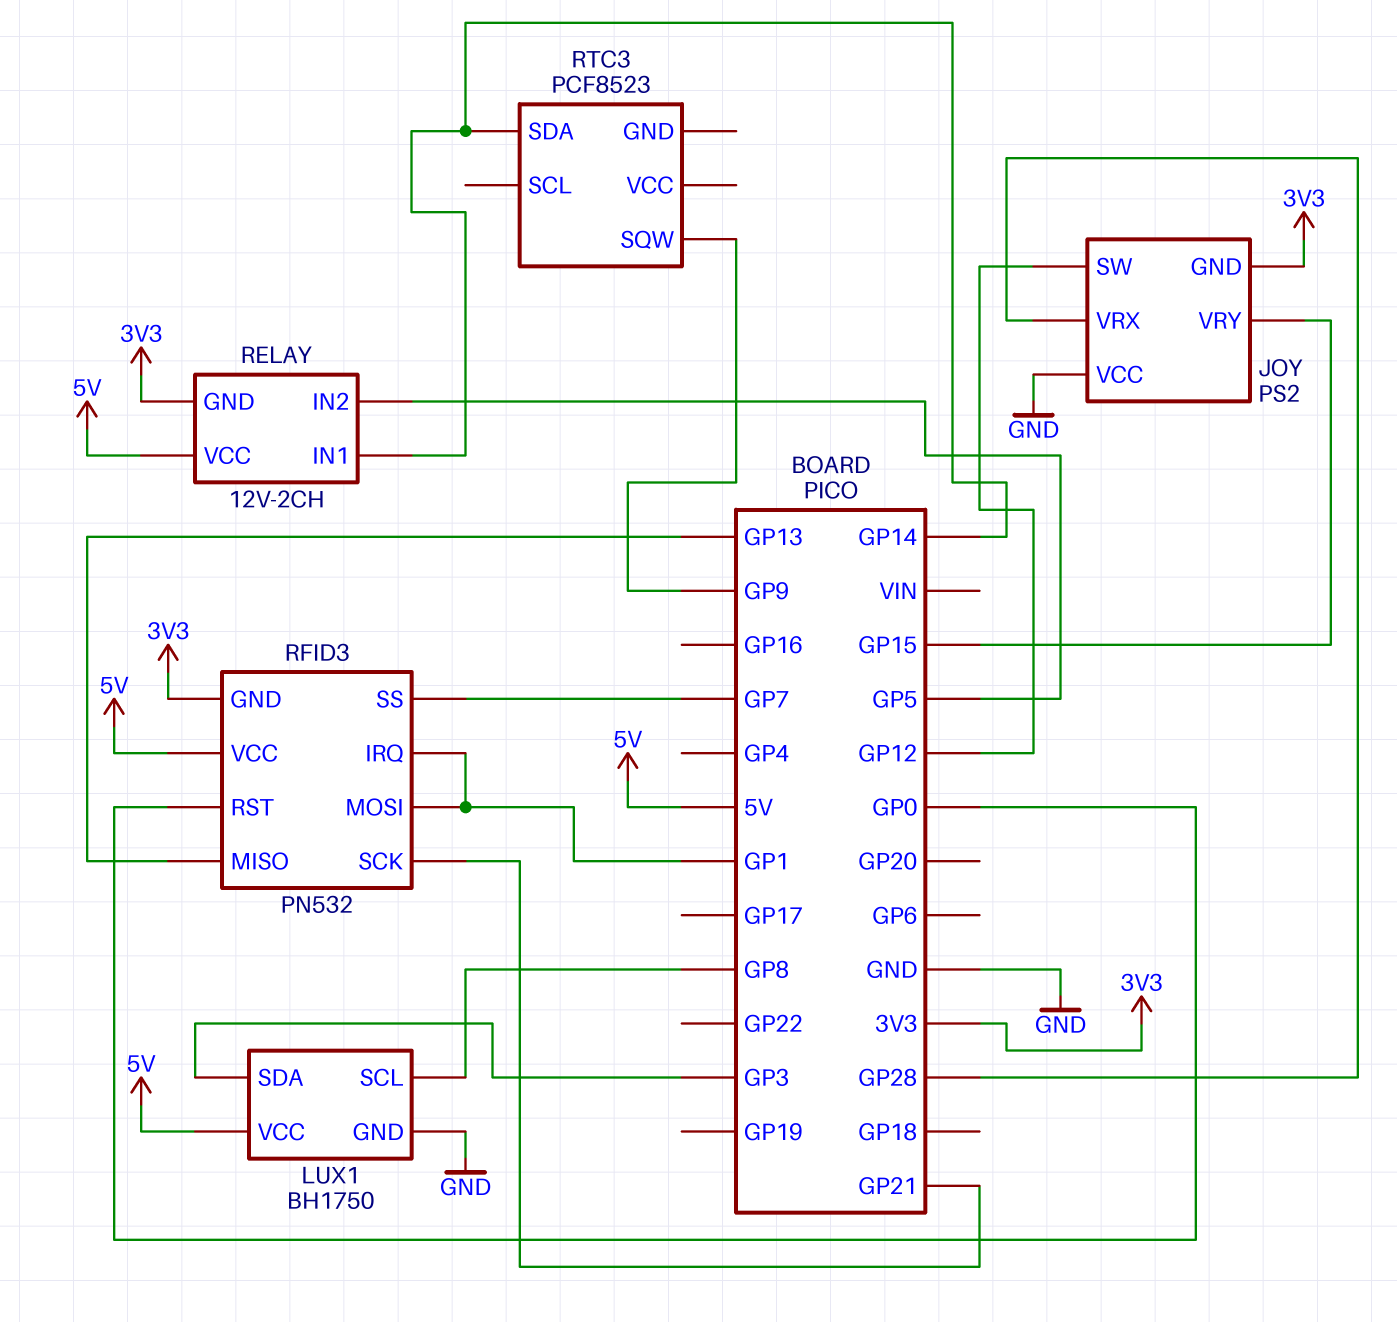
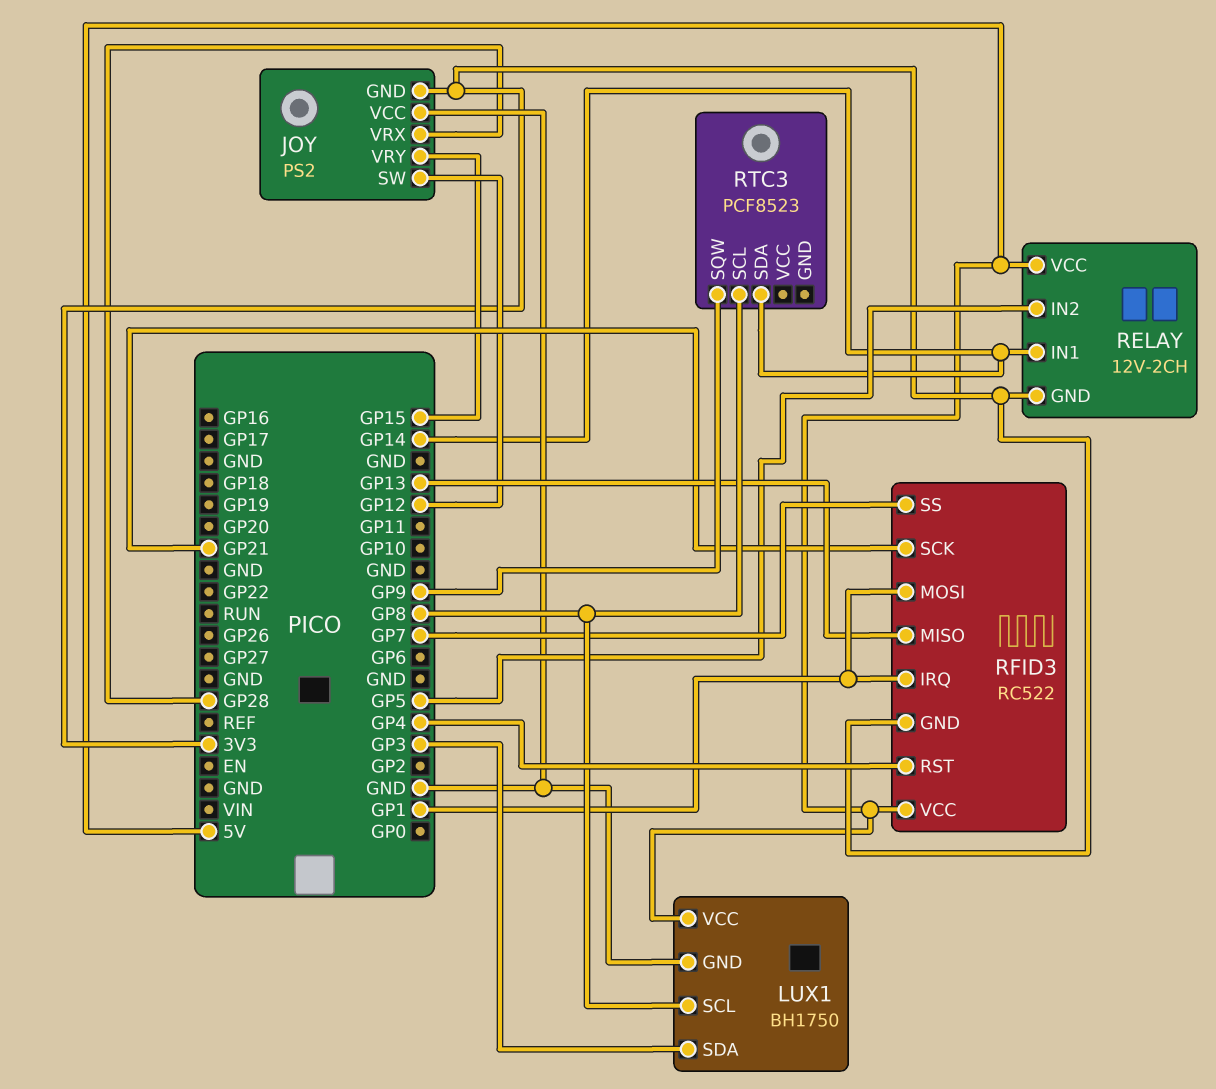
RFID3: PN532 -> RC522
RFID3 pin RST: GP0 -> GP4
RTC3 pin SCL: none -> GP8

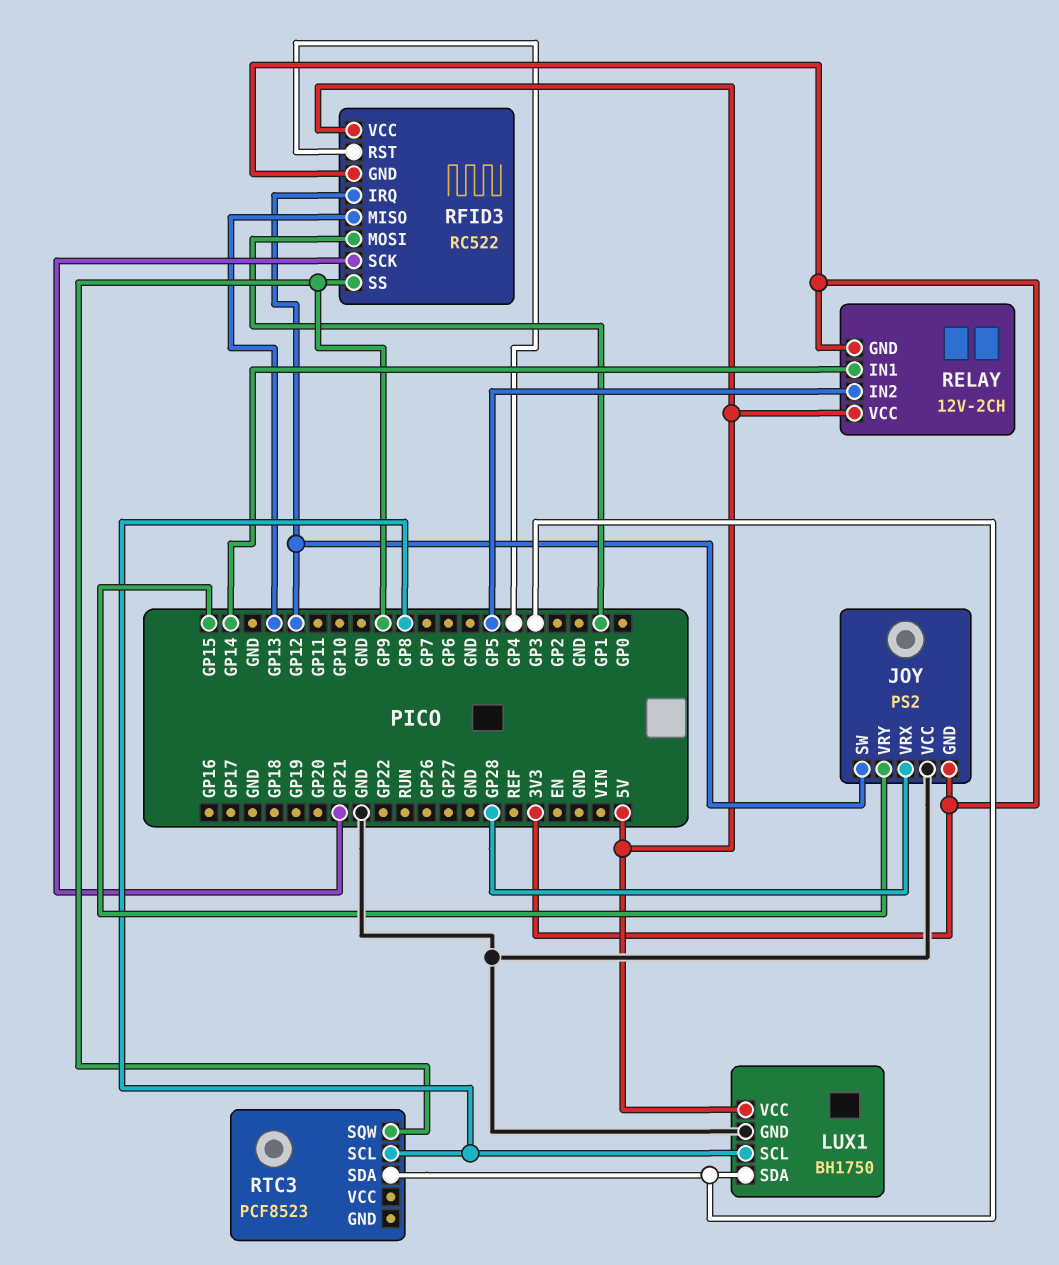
RFID3 pin IRQ: GP1 -> GP12
RFID3 pin SS: GP7 -> GP9
RTC3 pin SDA: GP14 -> GP3

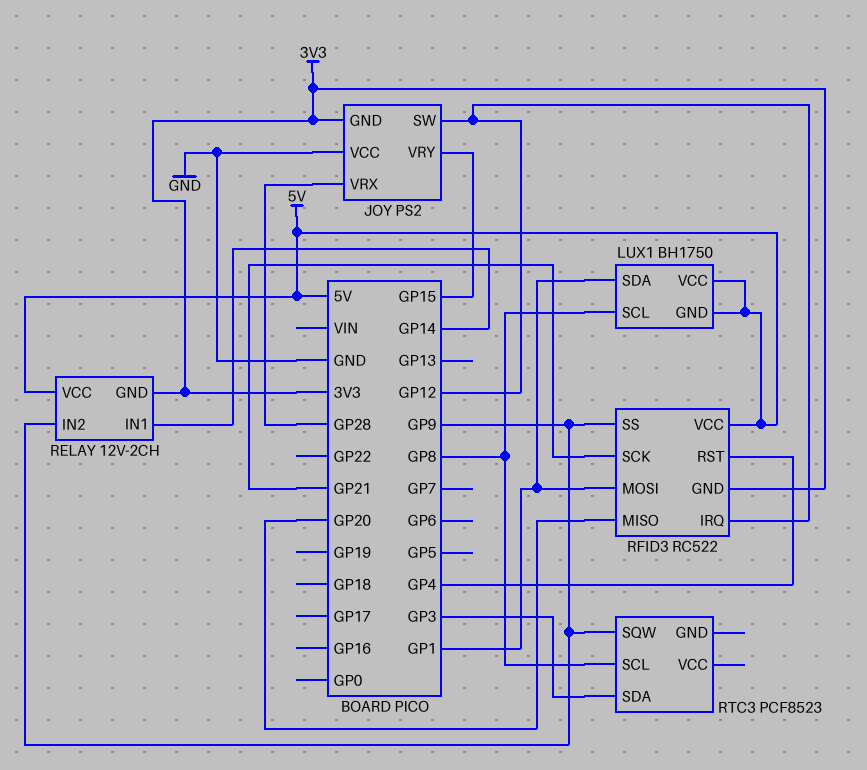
LUX1 pin GND: GND -> 5V
LUX1 pin SDA: GP3 -> GP1
RELAY pin IN2: GP5 -> GP9
RFID3 pin MISO: GP13 -> GP20

